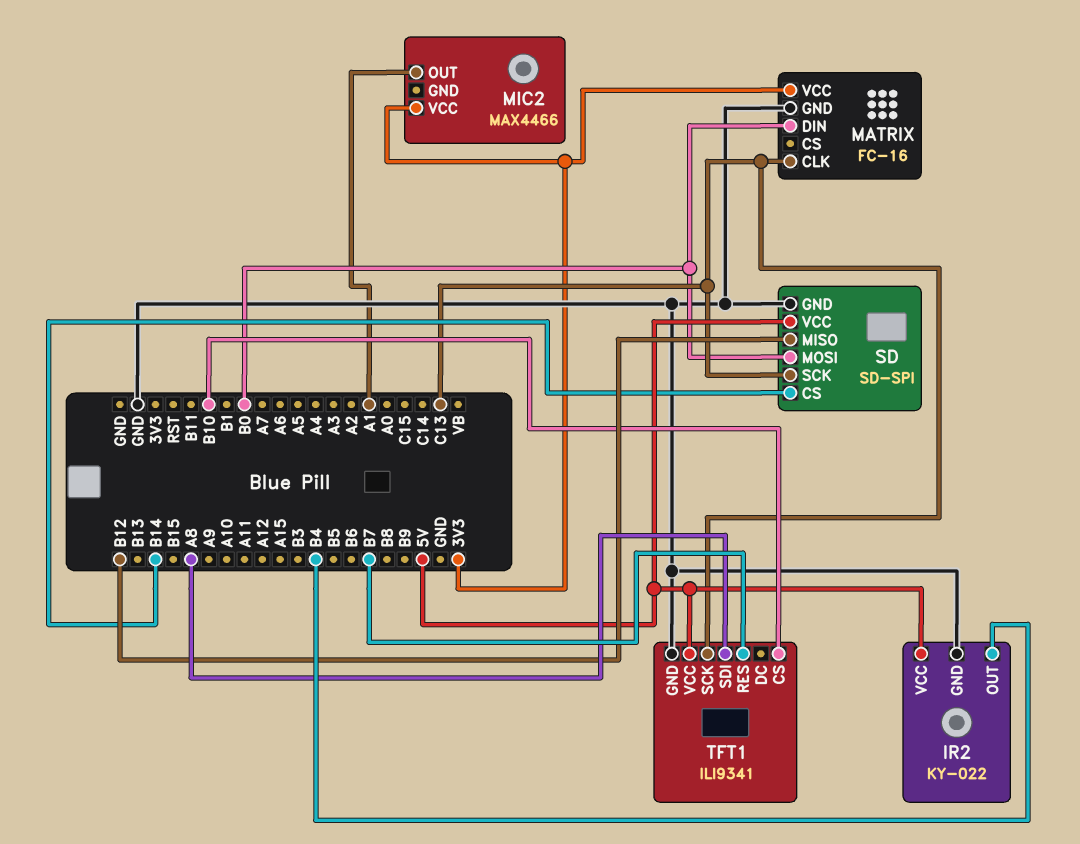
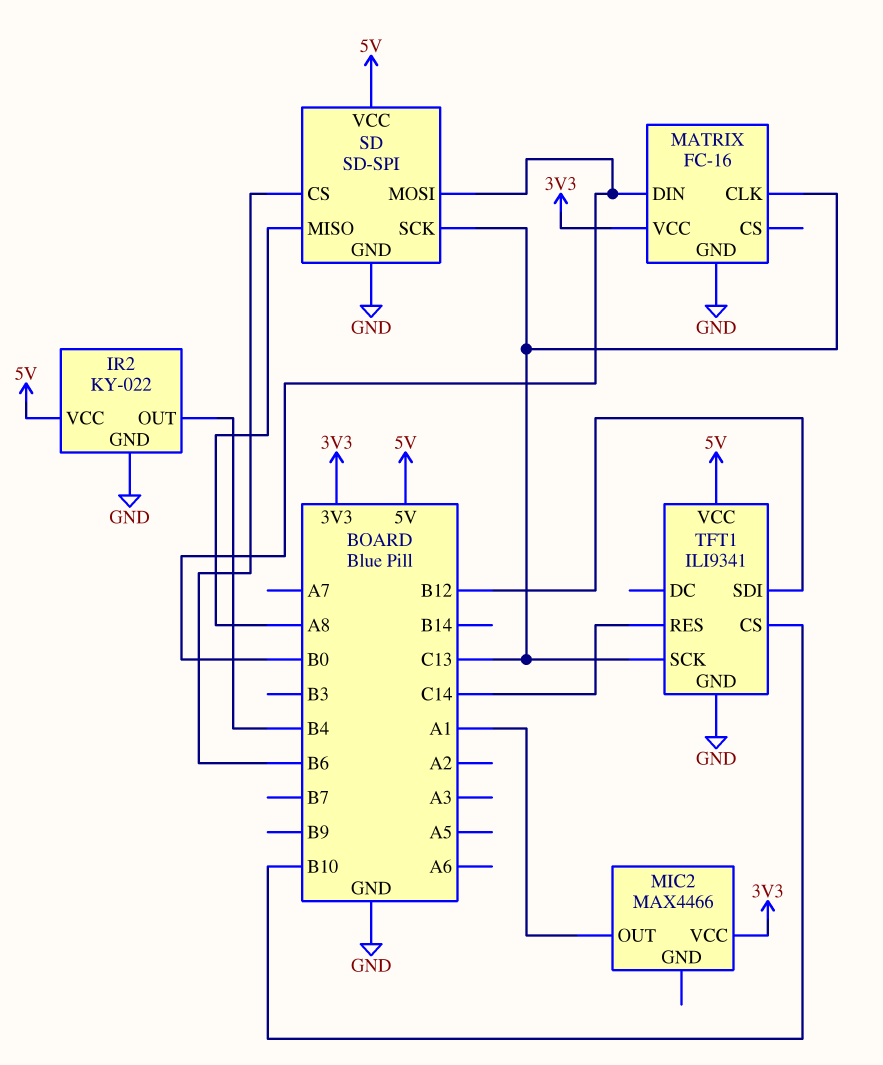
SD pin CS: B14 -> B6
SD pin MISO: B12 -> A8
TFT1 pin RES: B7 -> C14
TFT1 pin SDI: A8 -> B12

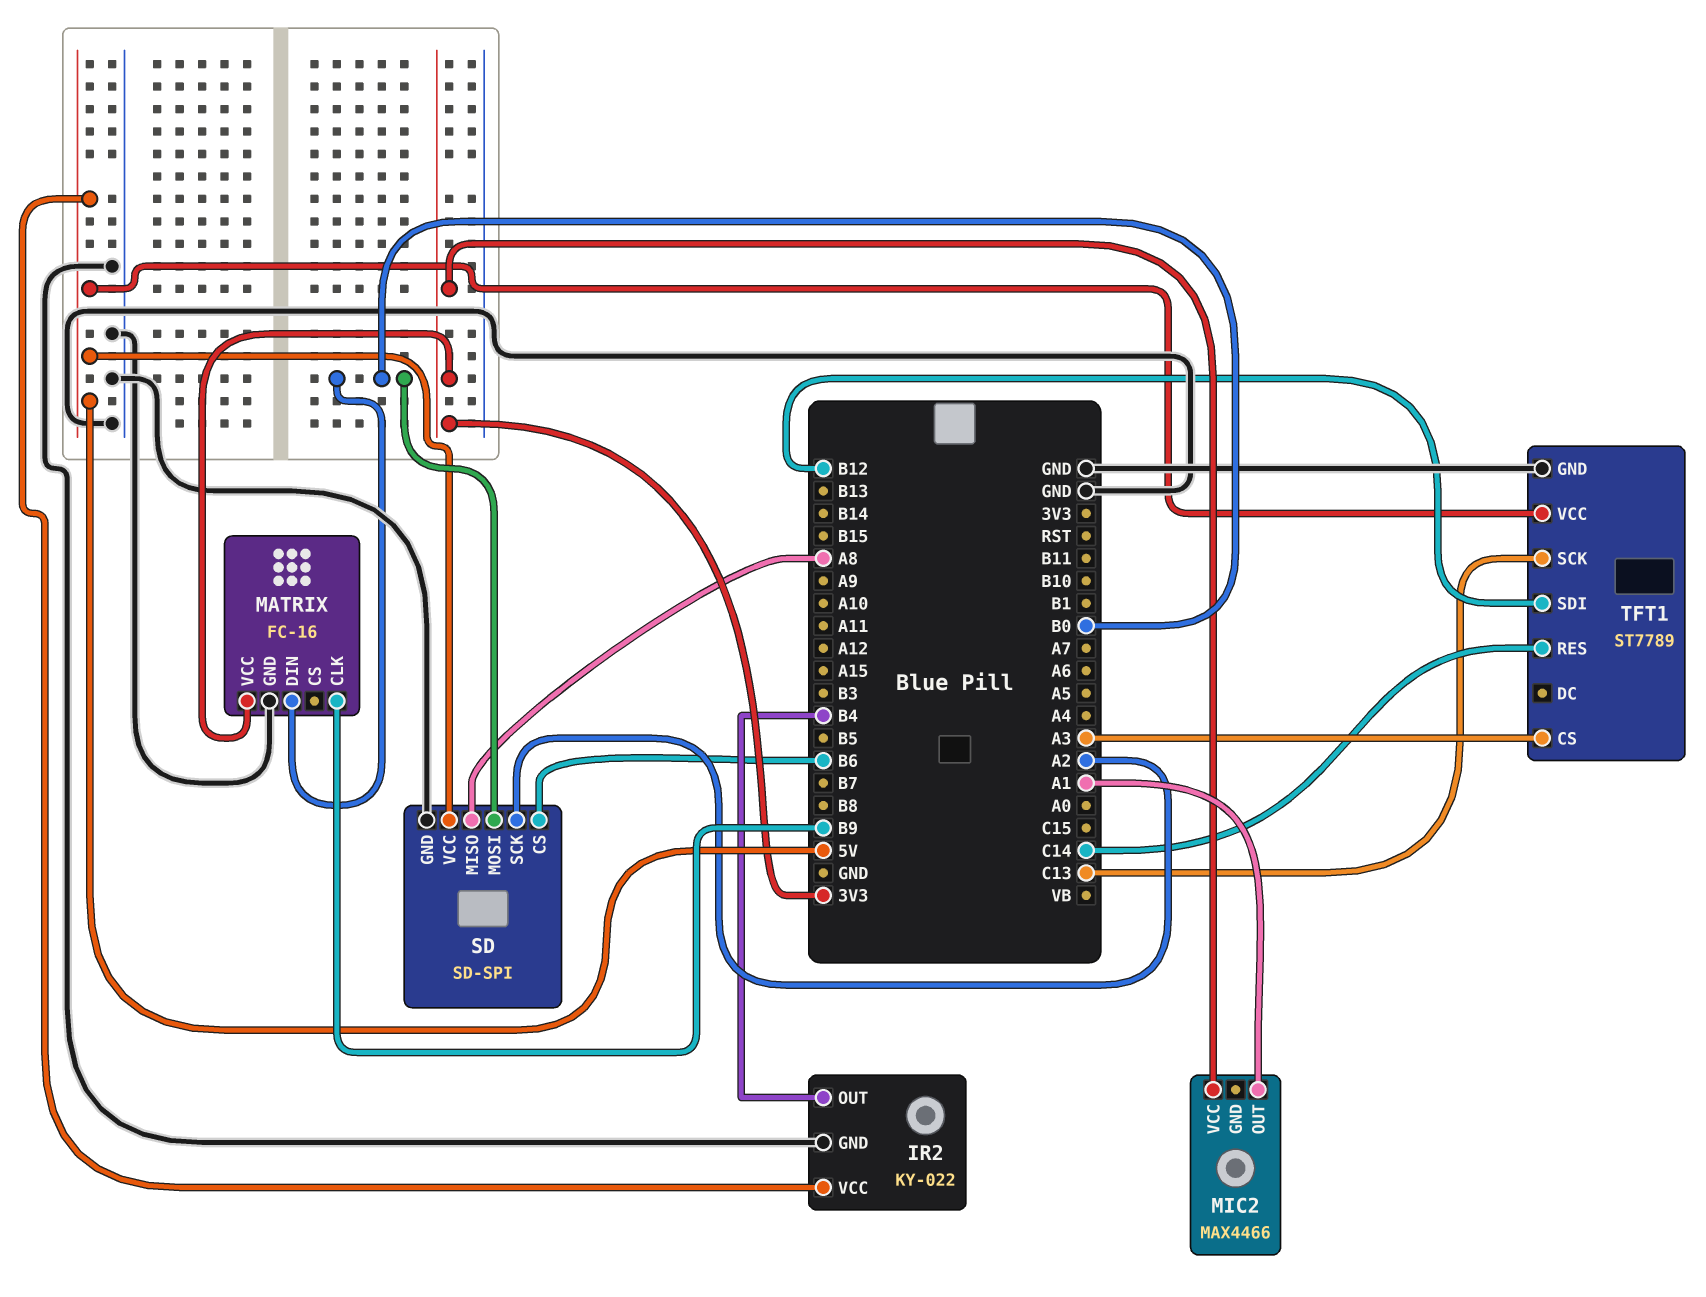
MATRIX pin CLK: C13 -> B9
SD pin SCK: C13 -> A2
TFT1: ILI9341 -> ST7789
TFT1 pin CS: B10 -> A3

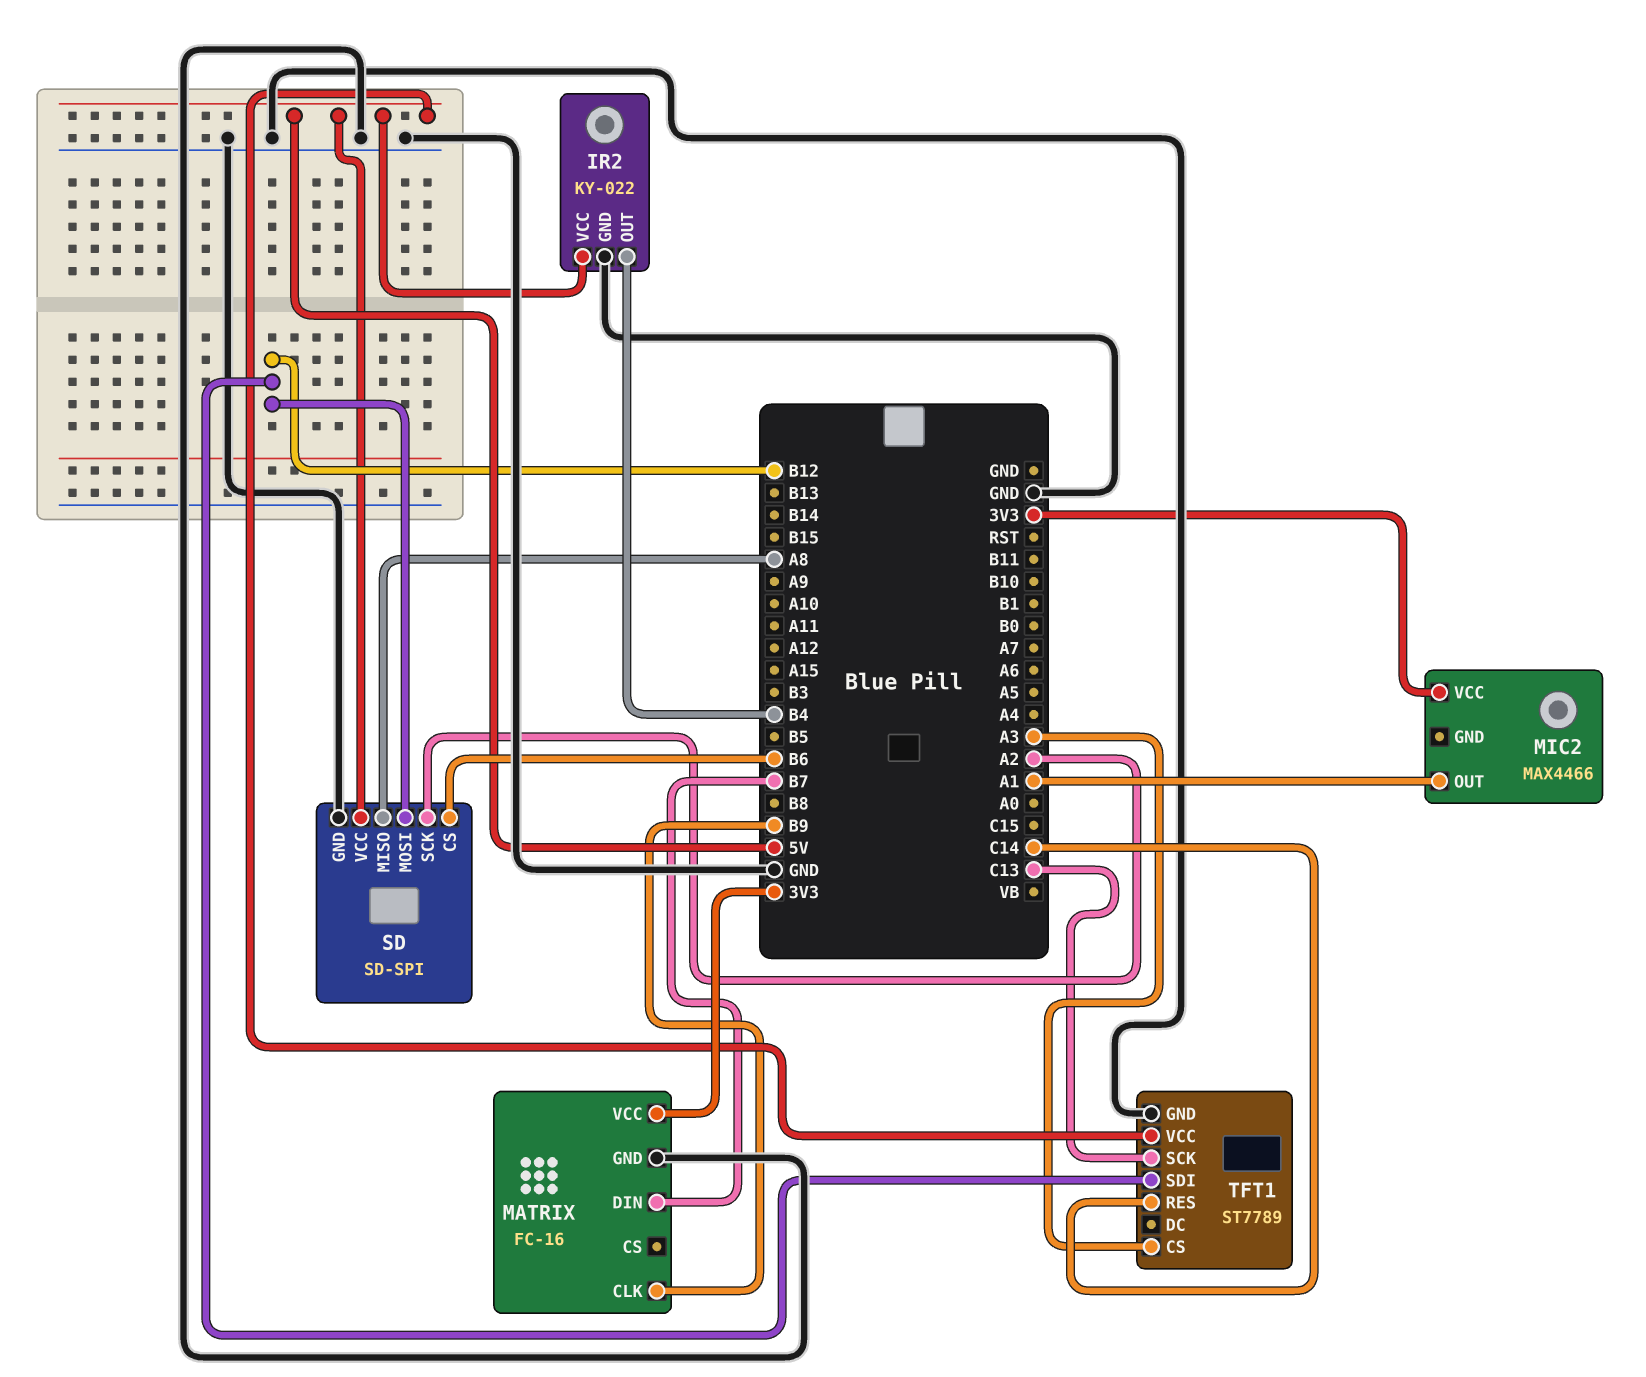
MATRIX pin DIN: B0 -> B7
SD pin MOSI: B0 -> B12

